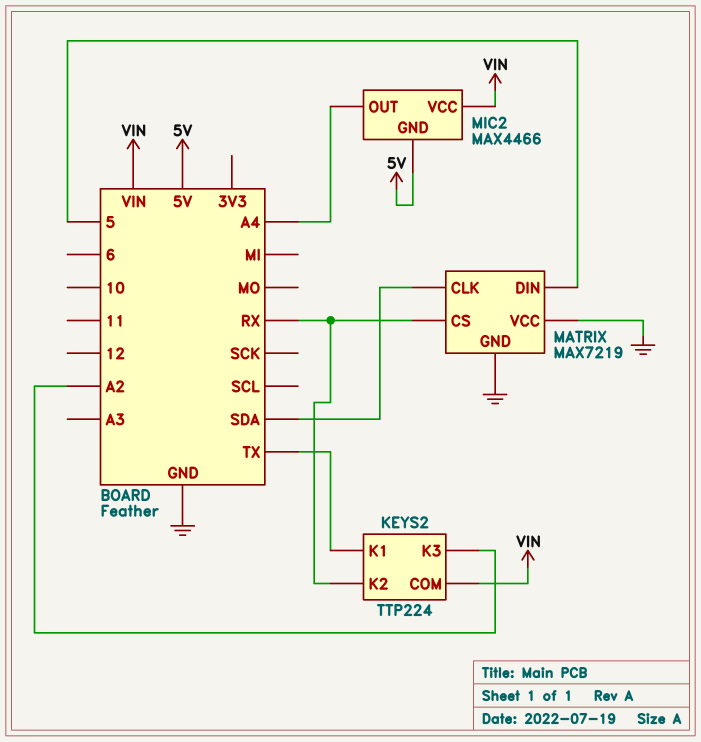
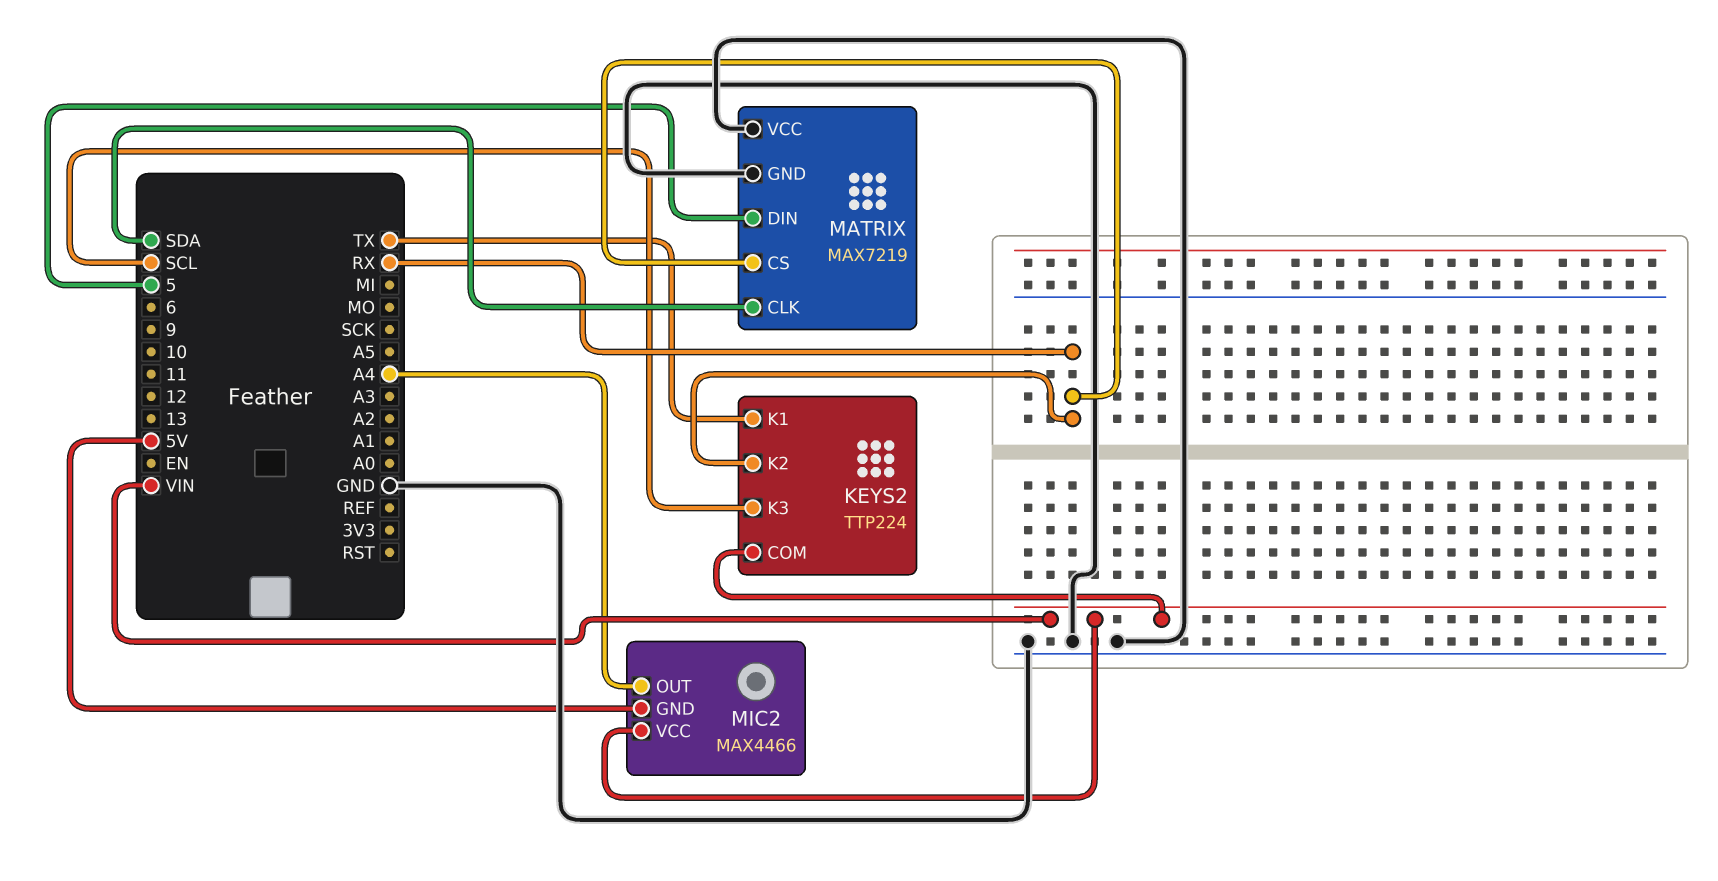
KEYS2 pin K3: A2 -> SCL

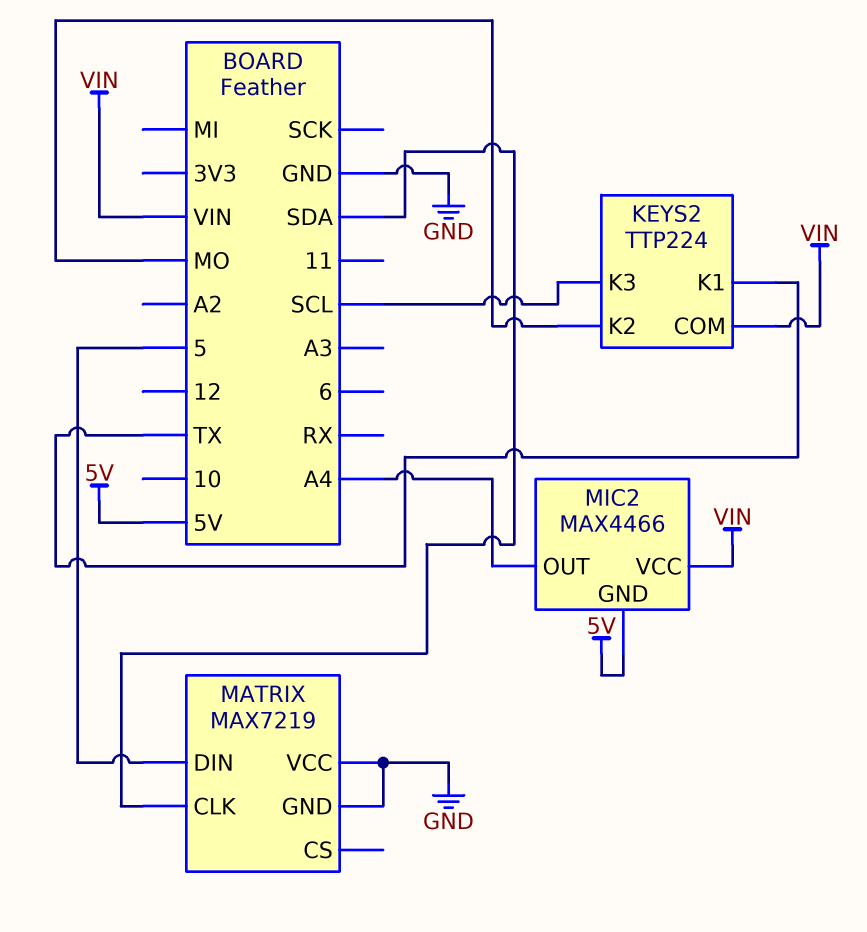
KEYS2 pin K2: RX -> MO
MATRIX pin CS: RX -> none

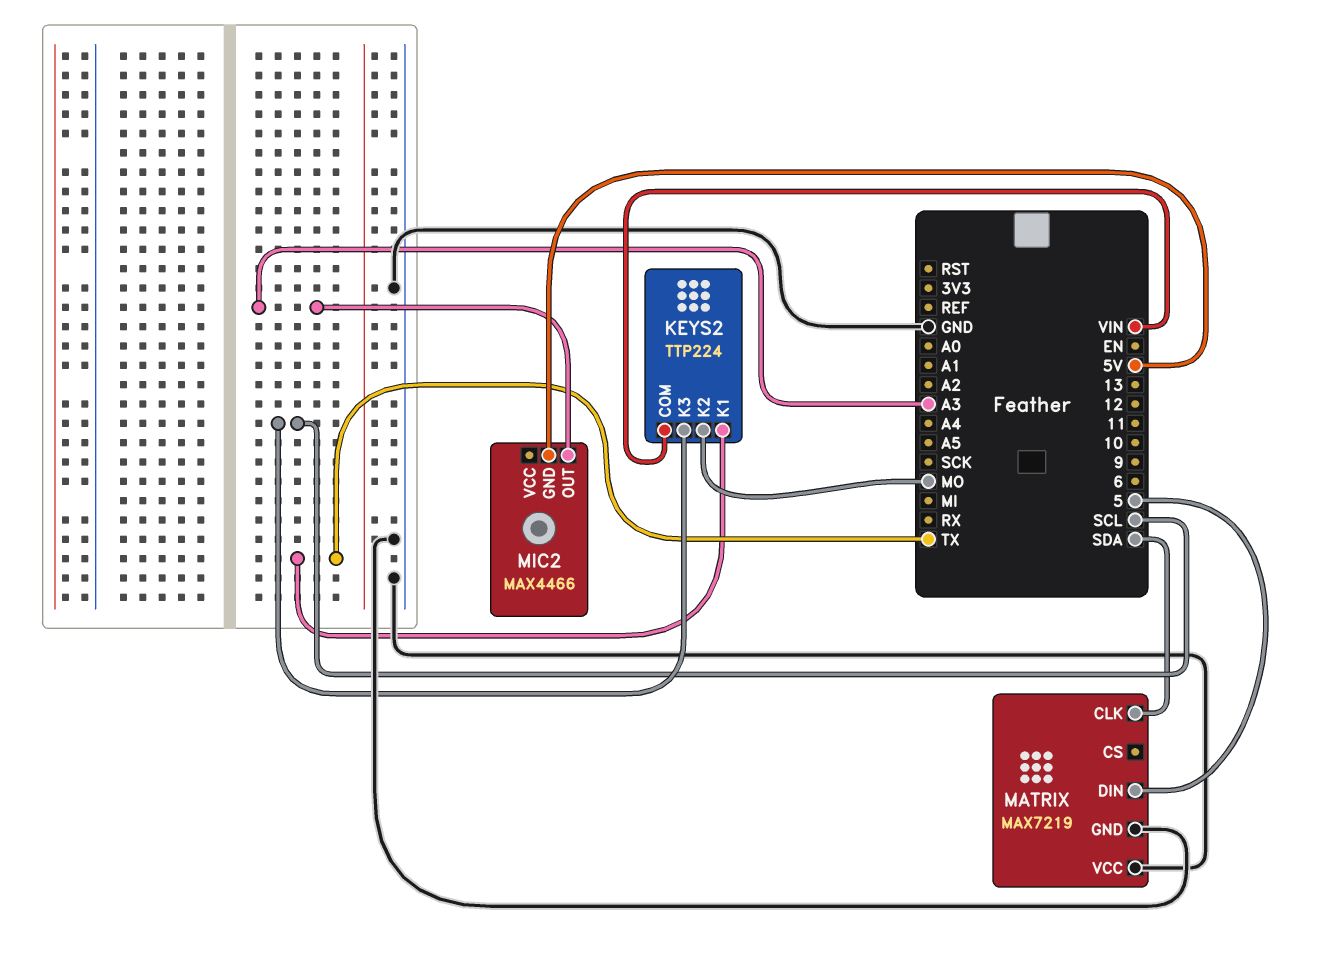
MIC2 pin OUT: A4 -> A3
MIC2 pin VCC: VIN -> none

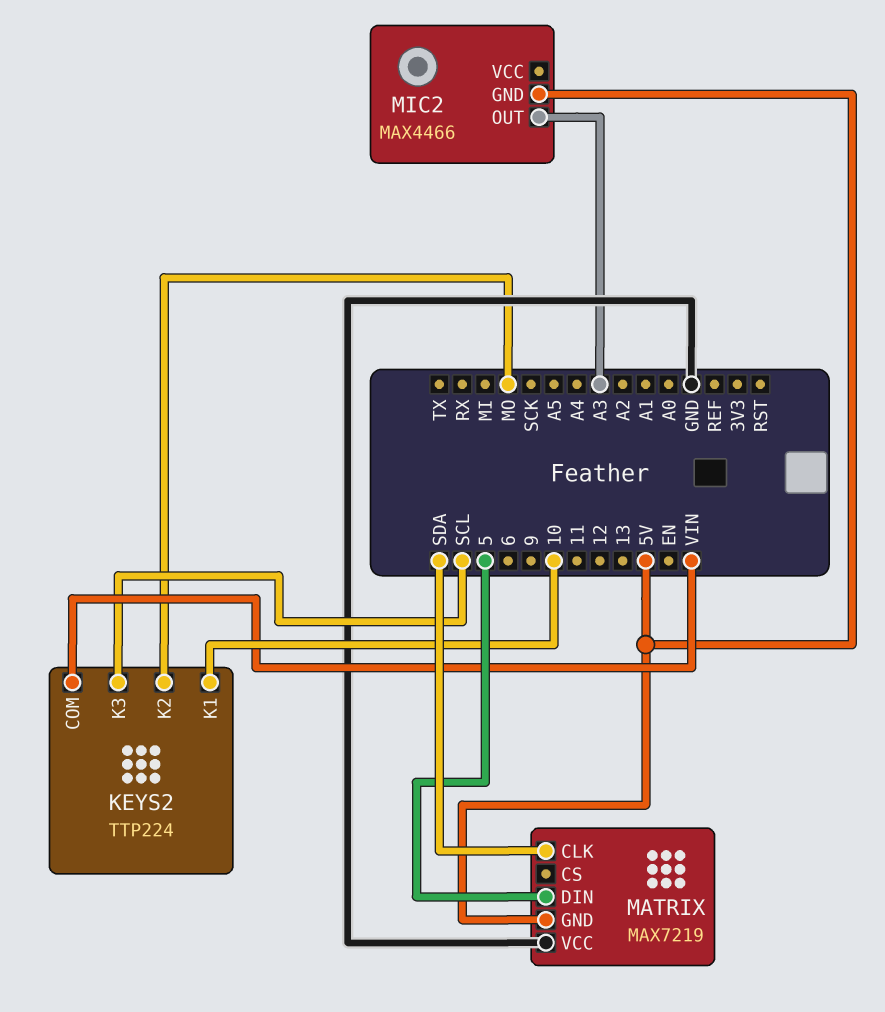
KEYS2 pin K1: TX -> 10
MATRIX pin GND: GND -> 5V

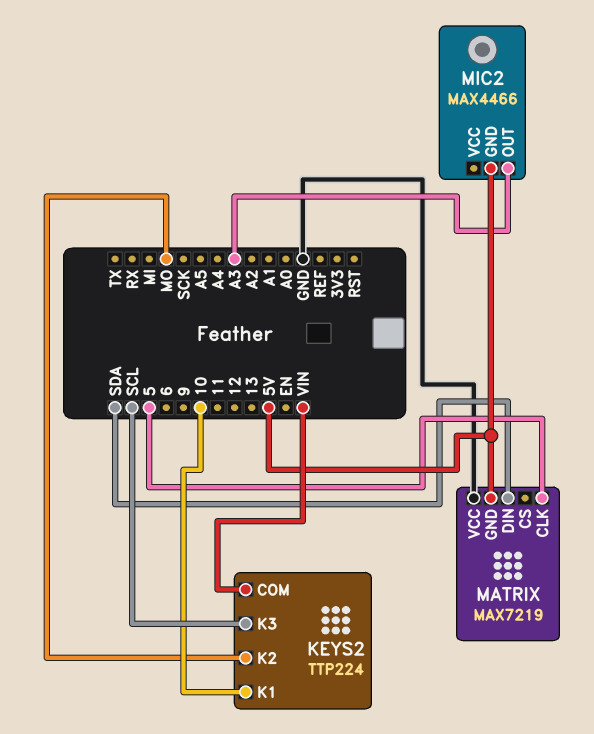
MATRIX pin CLK: SDA -> 5
MATRIX pin DIN: 5 -> SDA

